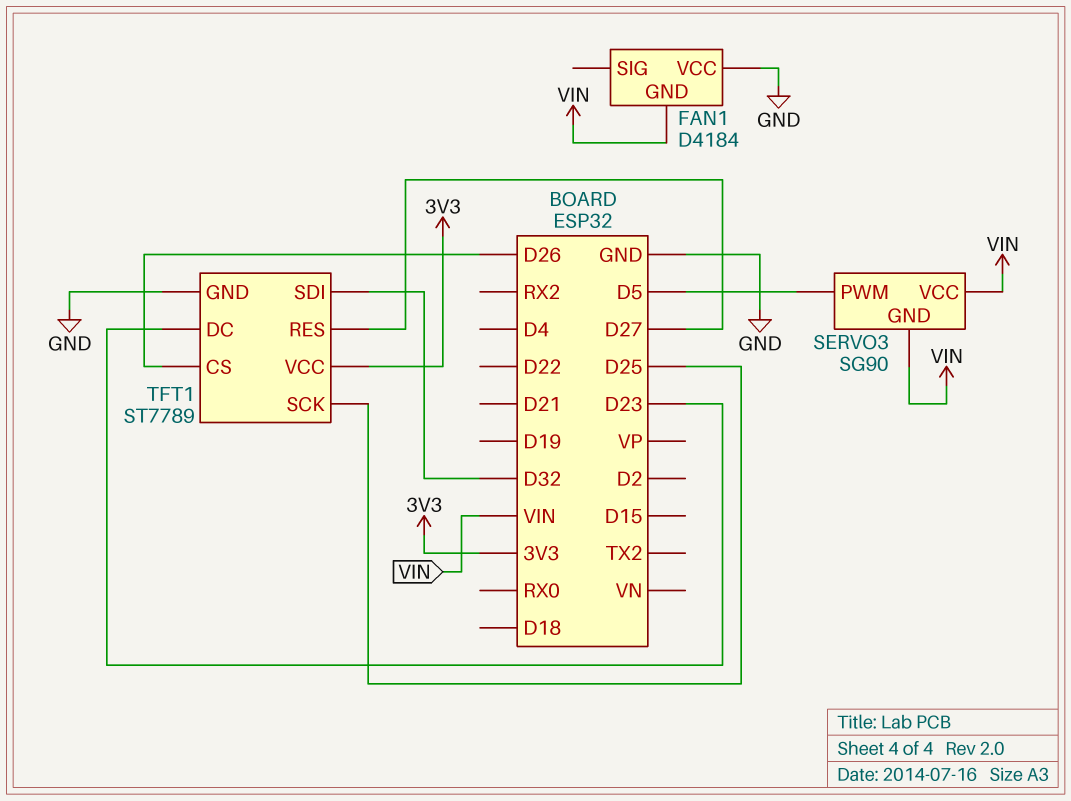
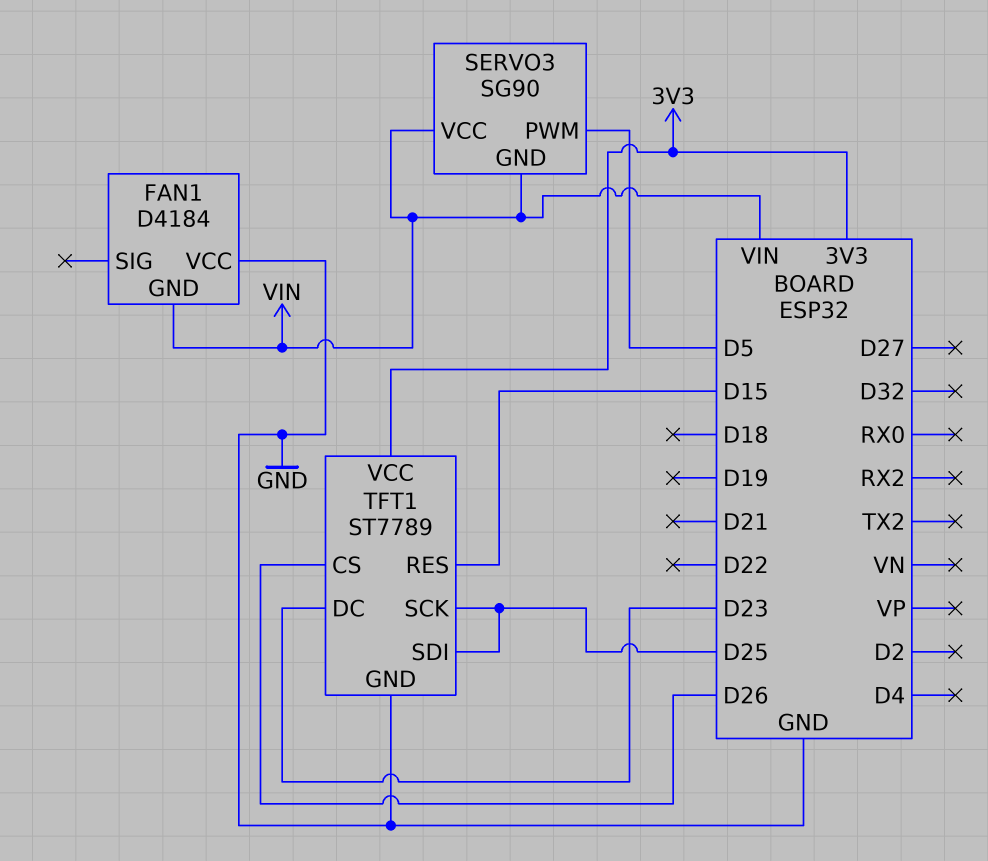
TFT1 pin RES: D27 -> D15
TFT1 pin SDI: D32 -> D25

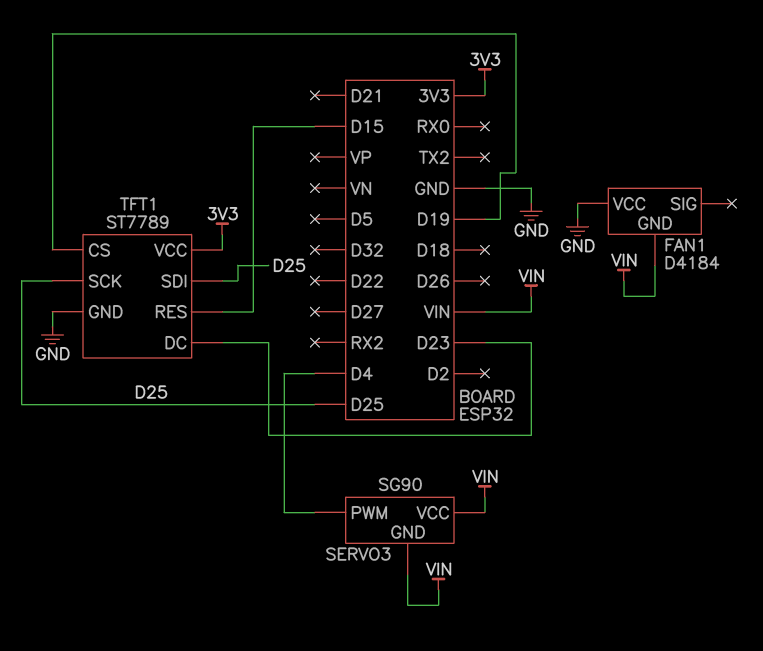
SERVO3 pin PWM: D5 -> D4
TFT1 pin CS: D26 -> D19

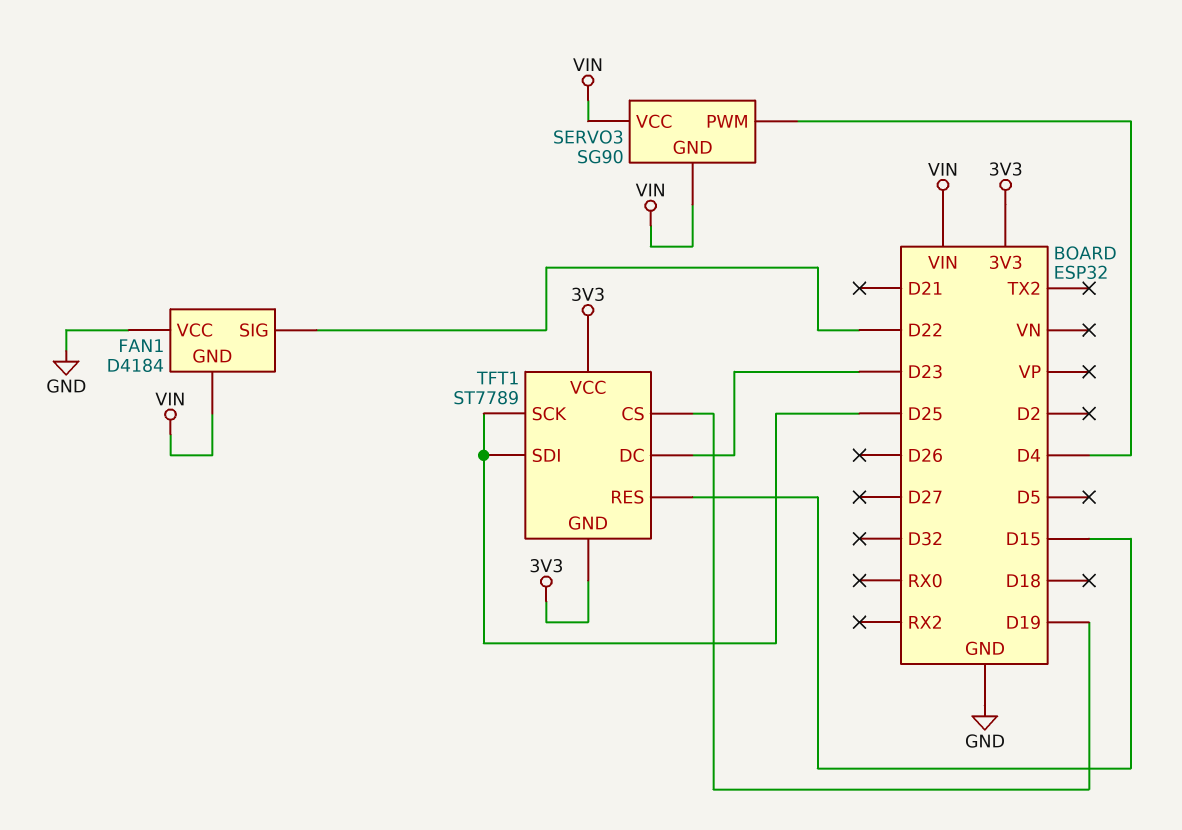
FAN1 pin SIG: none -> D22
TFT1 pin GND: GND -> 3V3

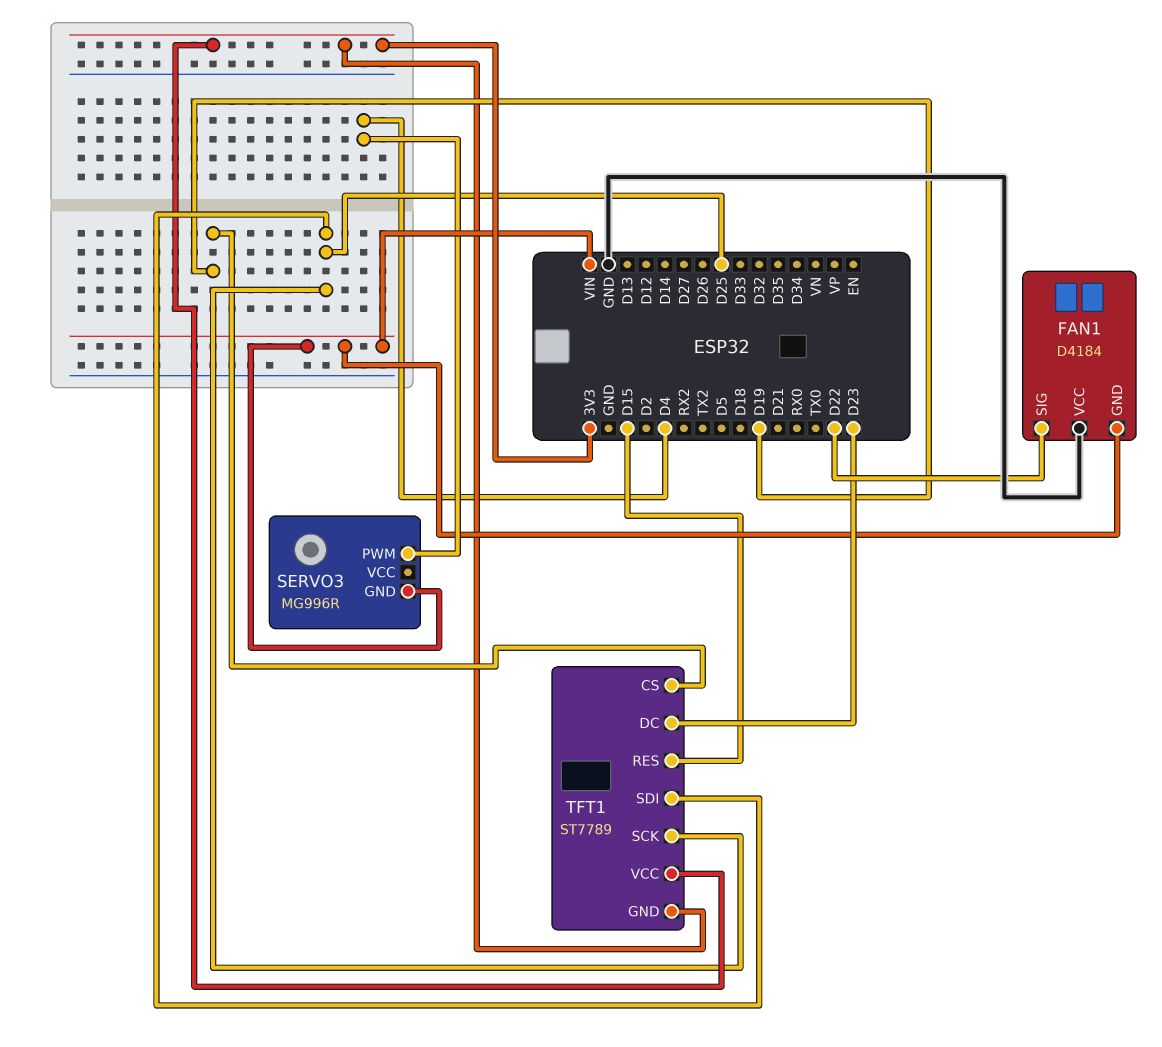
SERVO3: SG90 -> MG996R
SERVO3 pin VCC: VIN -> none

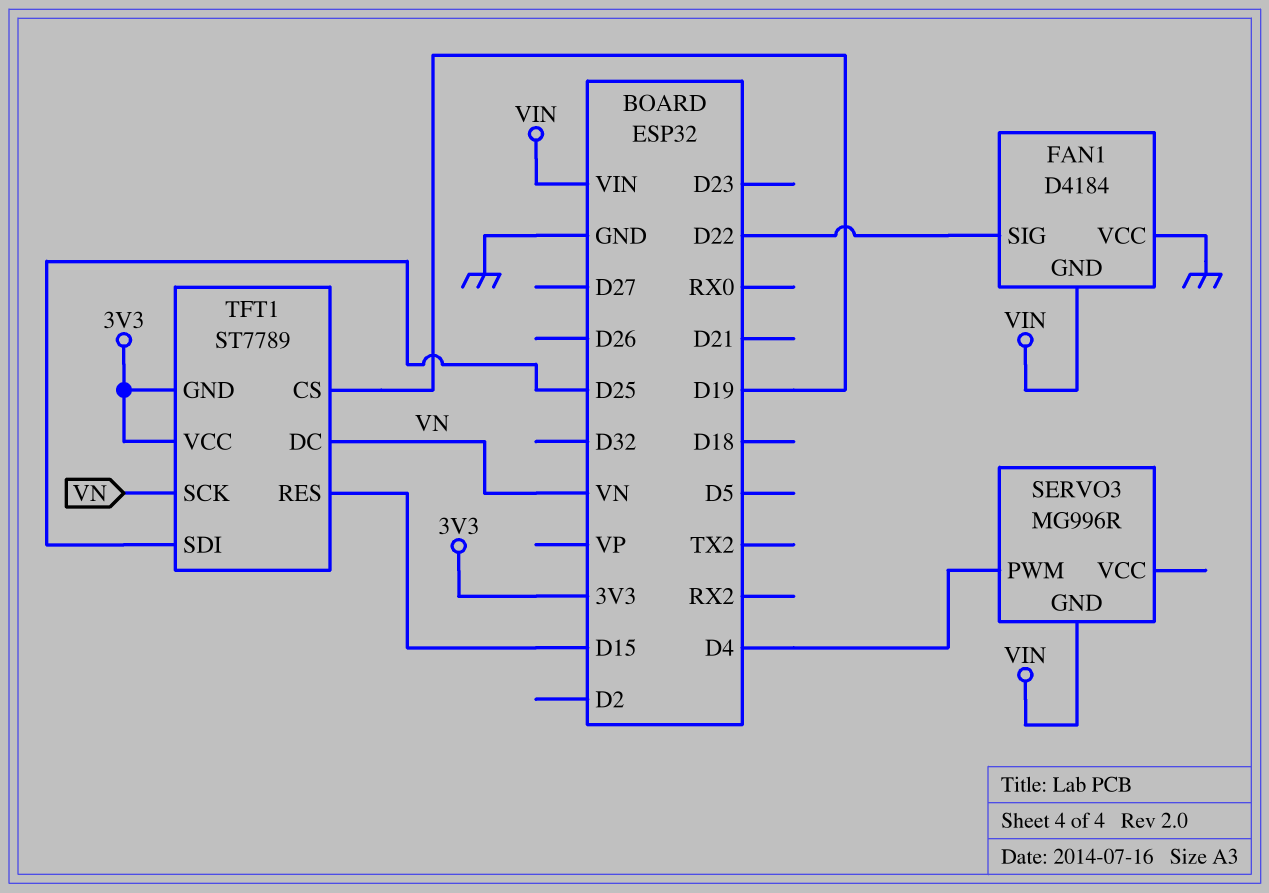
TFT1 pin DC: D23 -> VN
TFT1 pin SCK: D25 -> VN

